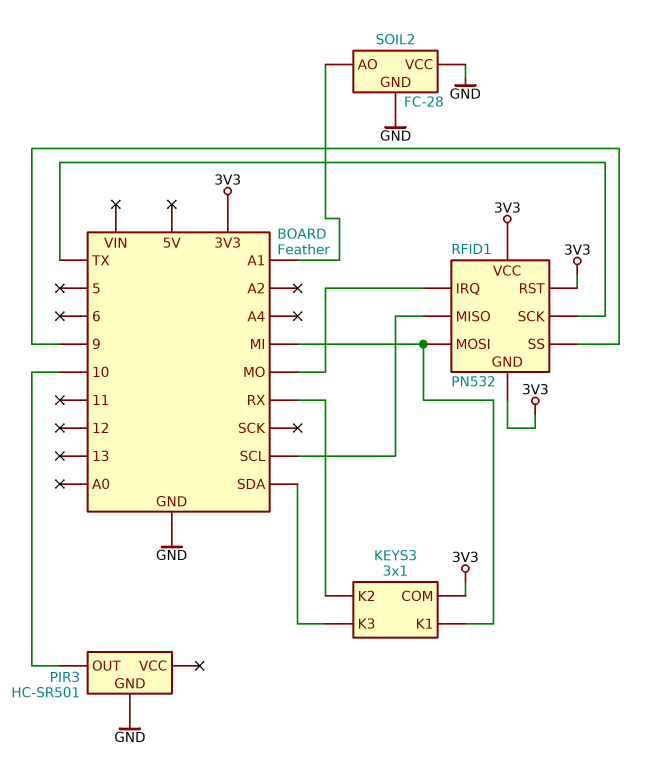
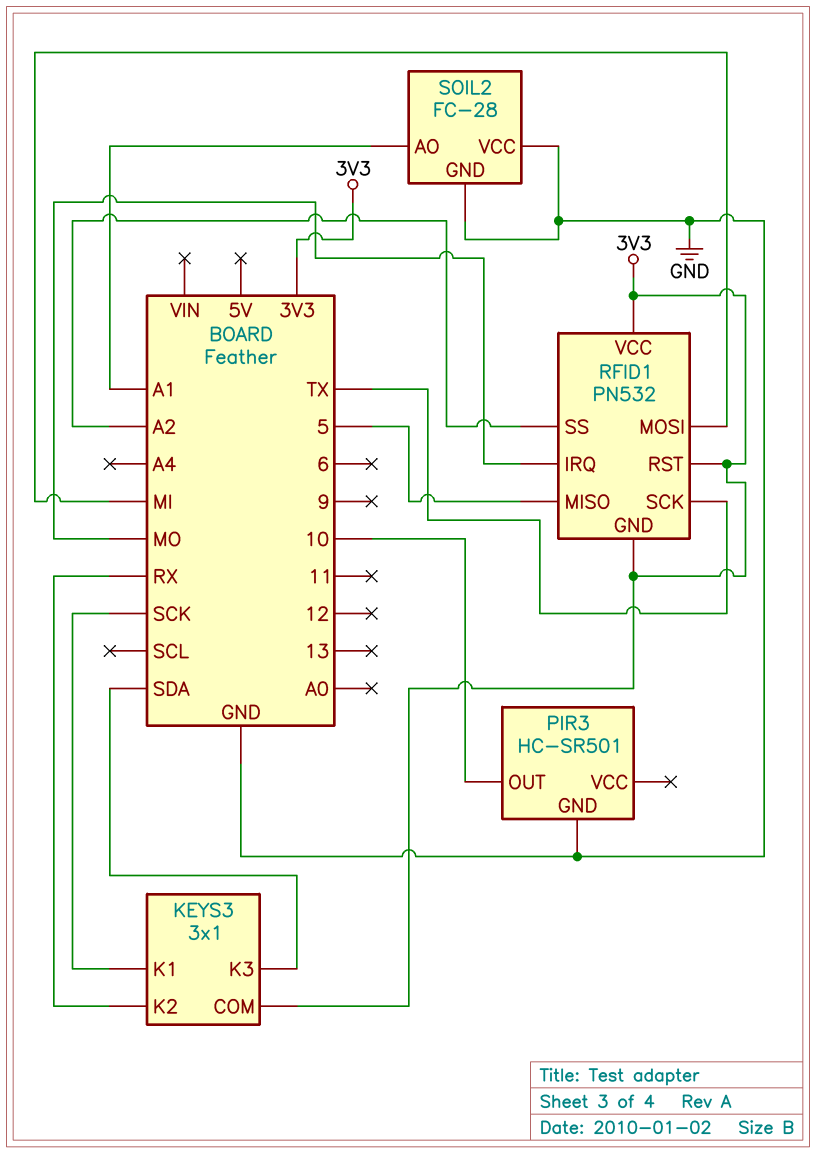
KEYS3 pin K1: MI -> SCK
RFID1 pin MISO: SCL -> 5
RFID1 pin SS: 9 -> A2

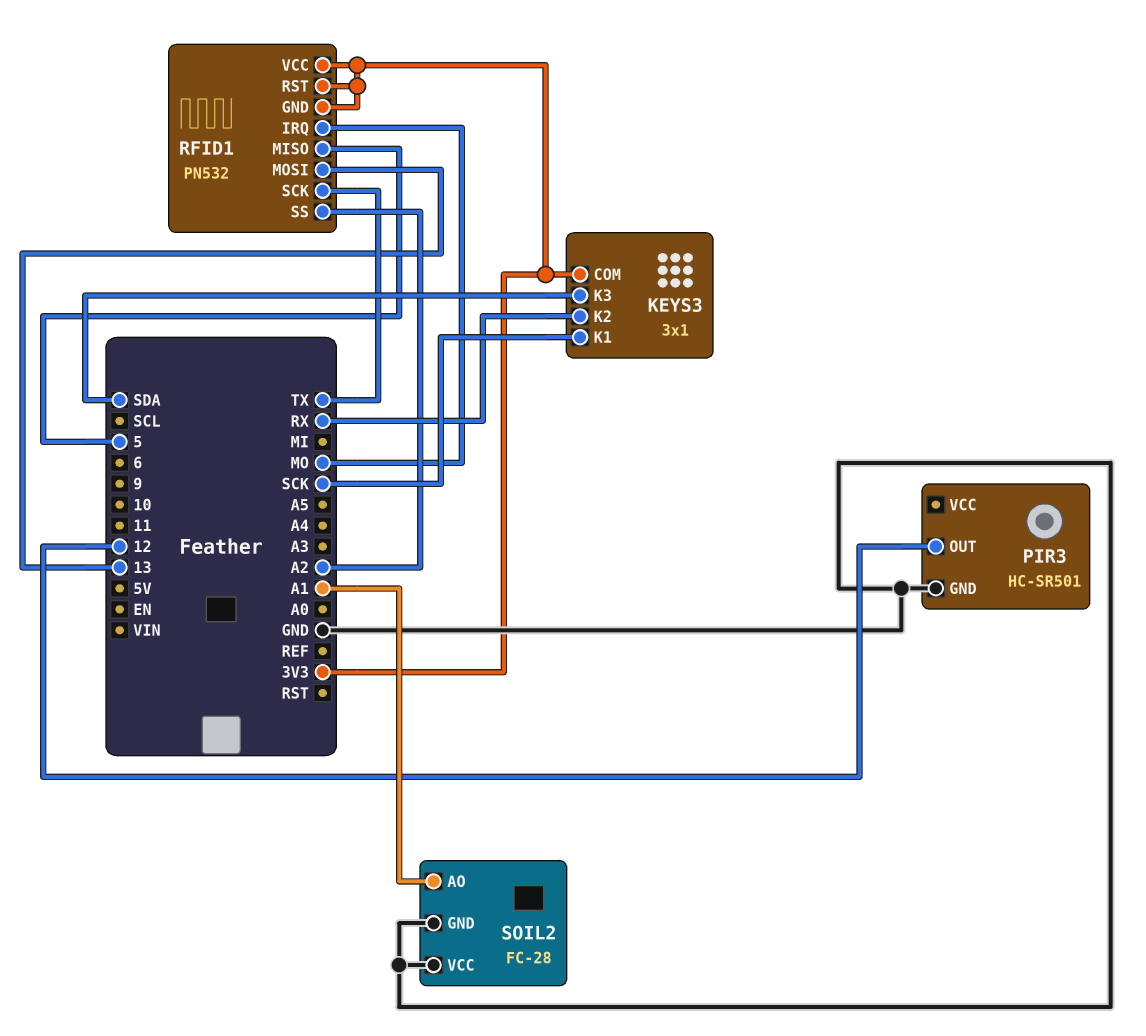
PIR3 pin OUT: 10 -> 12
RFID1 pin MOSI: MI -> 13

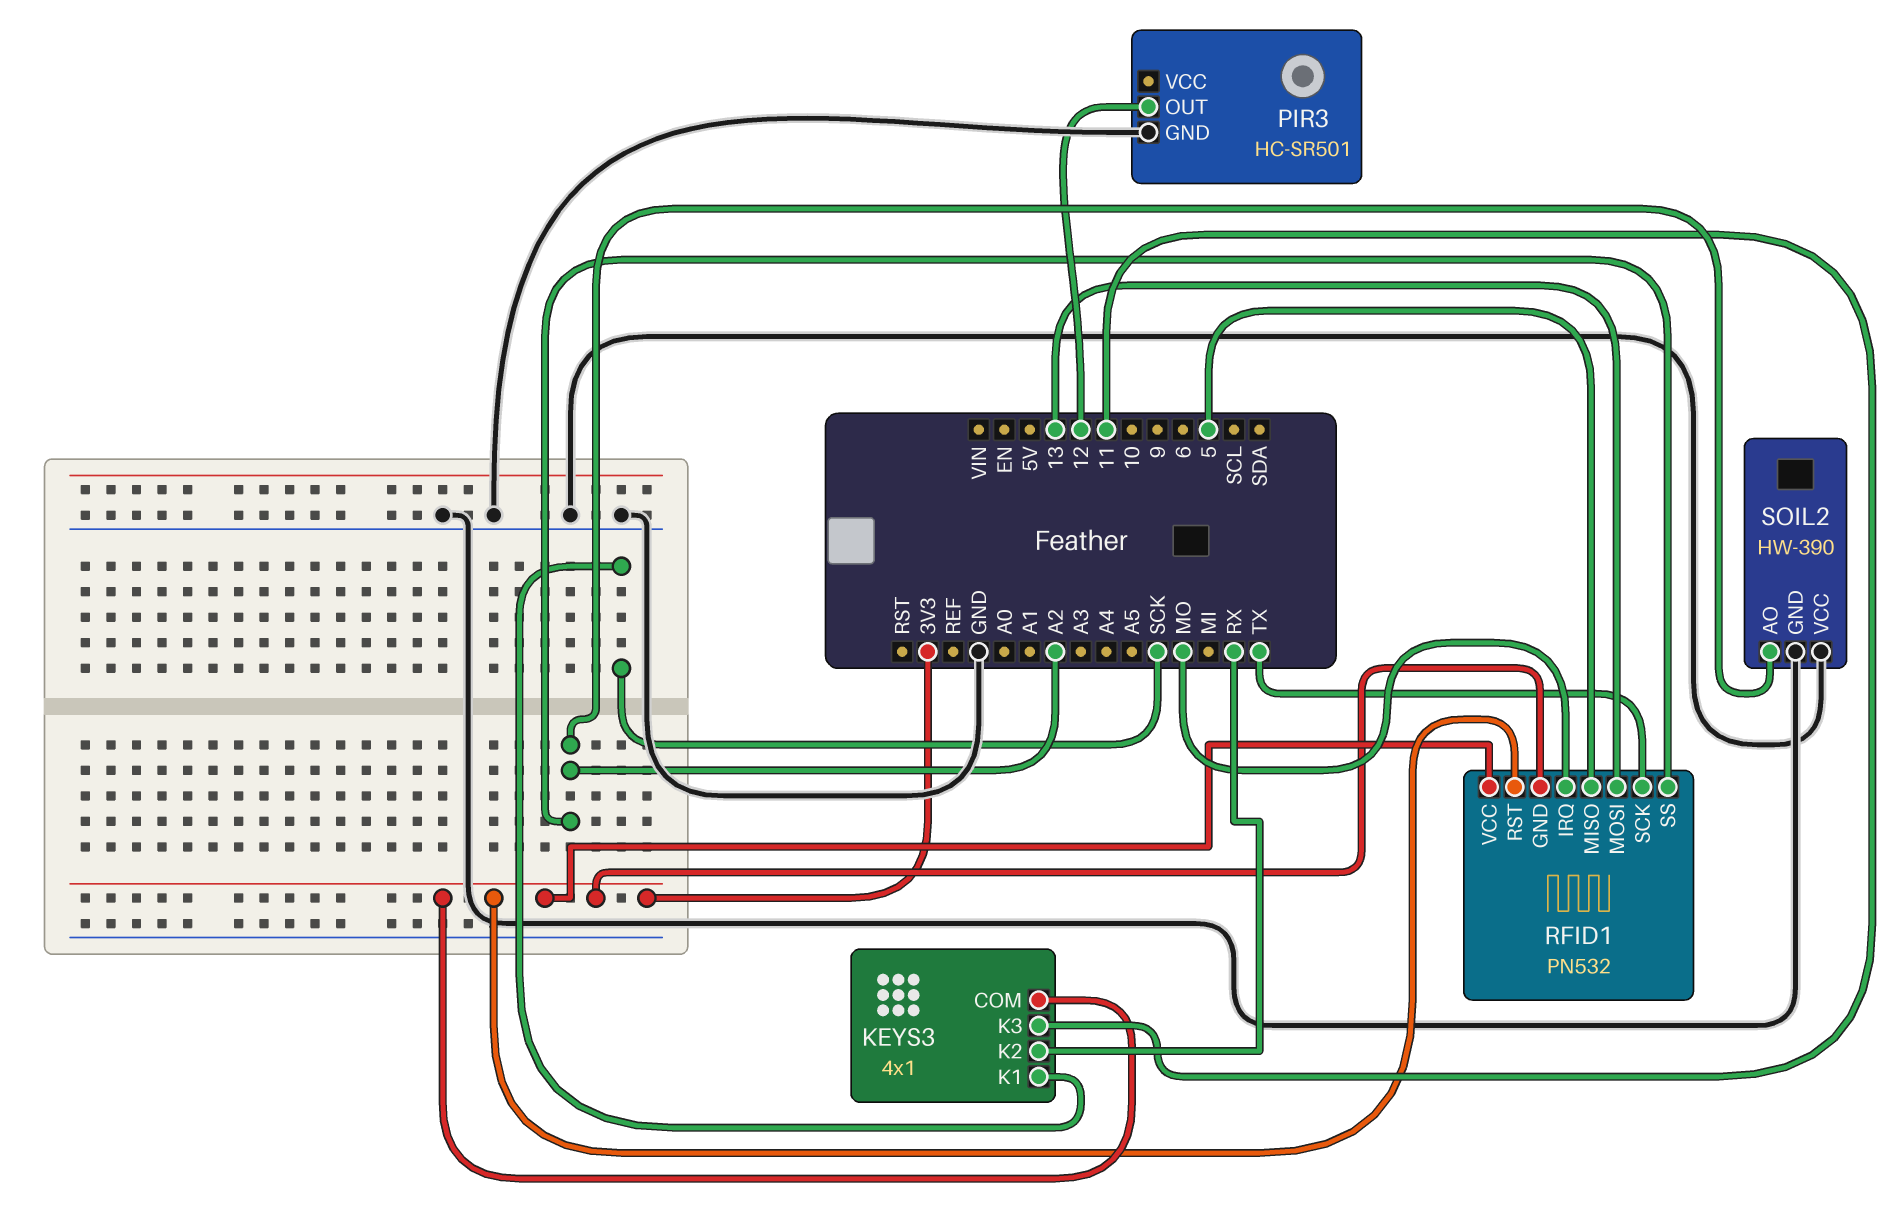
KEYS3: 3x1 -> 4x1
KEYS3 pin K3: SDA -> 11
SOIL2: FC-28 -> HW-390
SOIL2 pin AO: A1 -> A2

